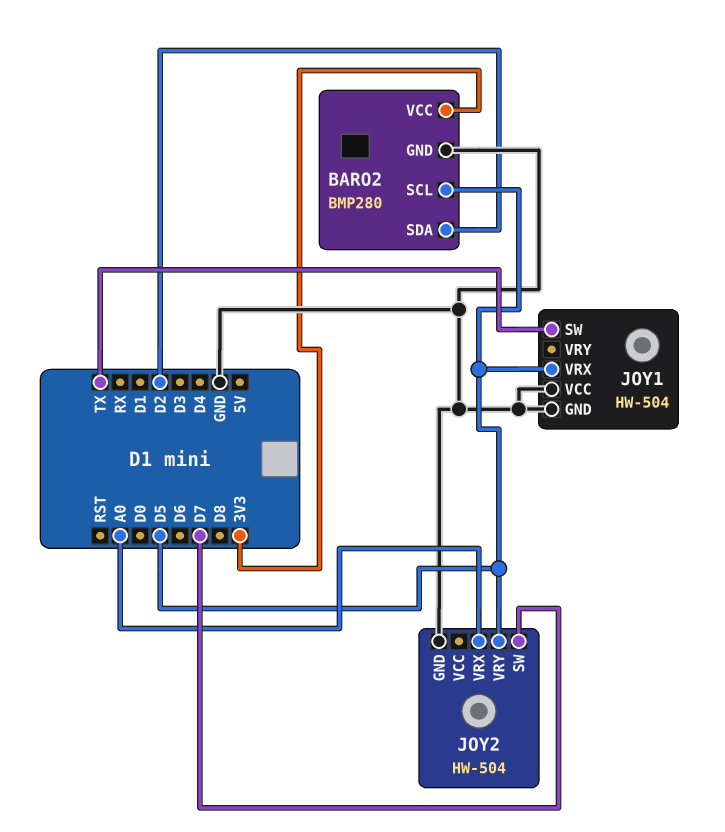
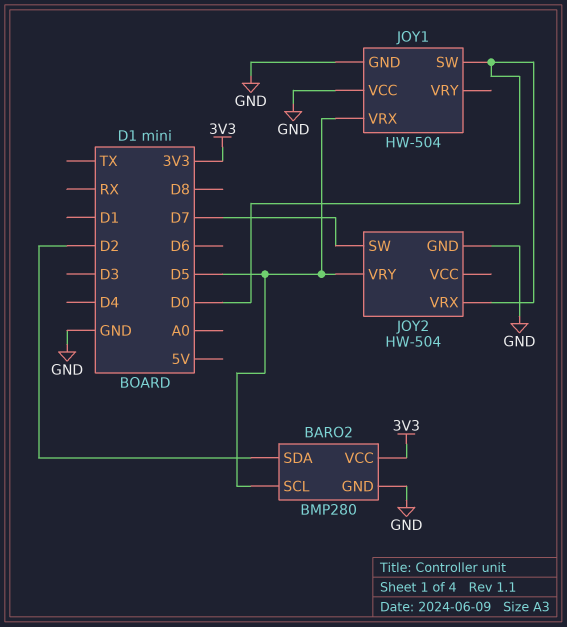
JOY1 pin SW: TX -> D0
JOY2 pin VRX: A0 -> D0

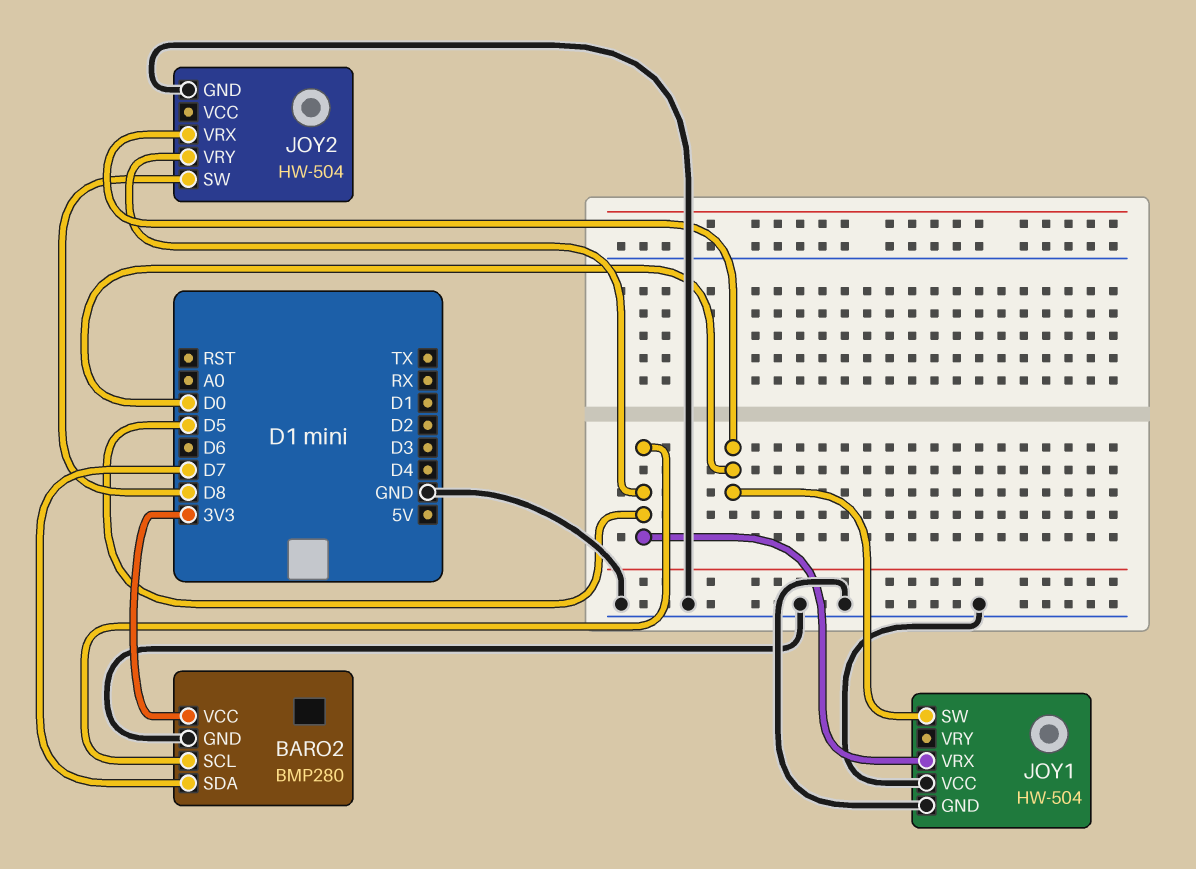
BARO2 pin SDA: D2 -> D7
JOY2 pin SW: D7 -> D8

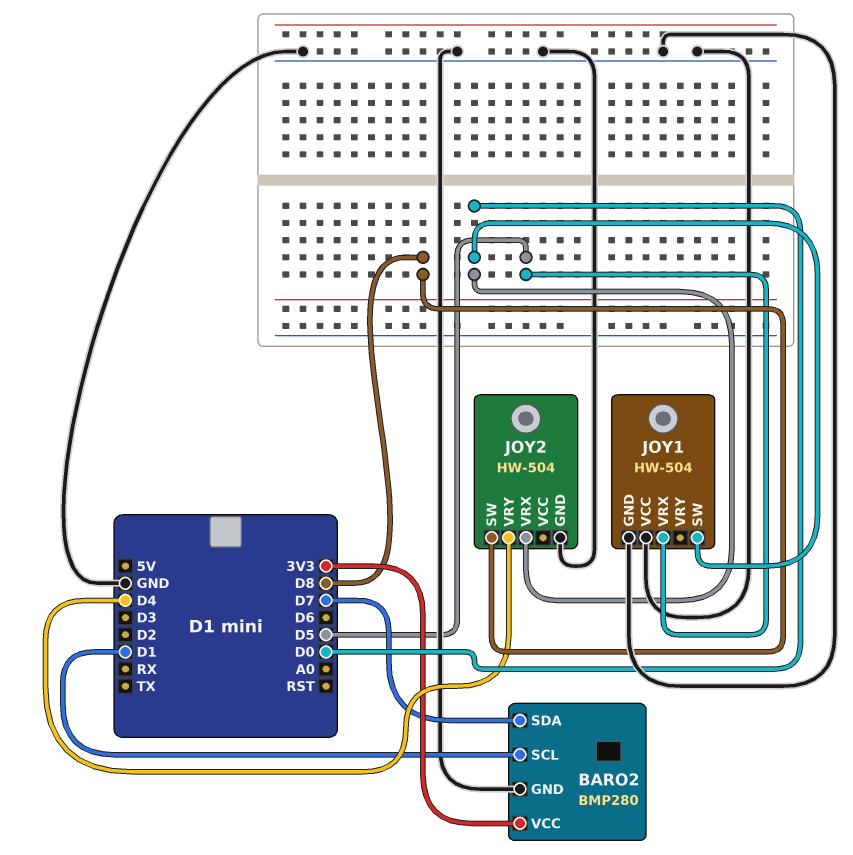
BARO2 pin SCL: D5 -> D1
JOY2 pin VRY: D5 -> D4

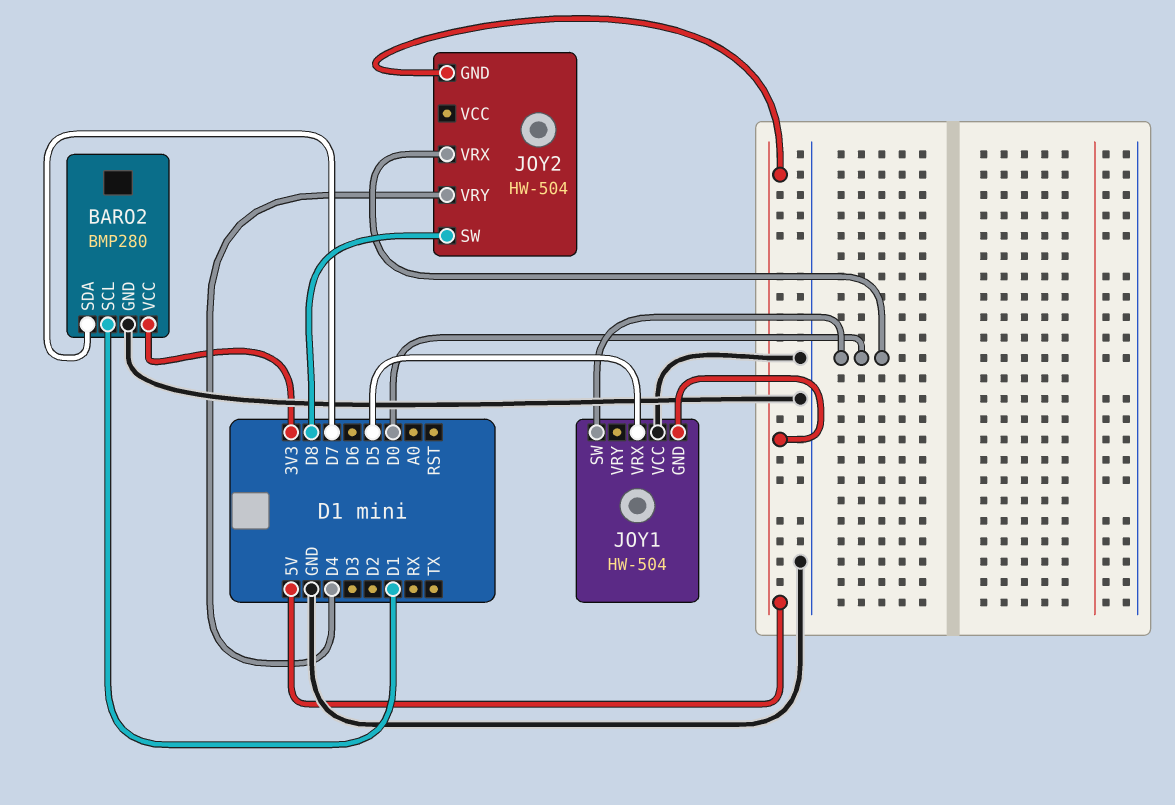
JOY1 pin GND: GND -> 5V
JOY2 pin GND: GND -> 5V

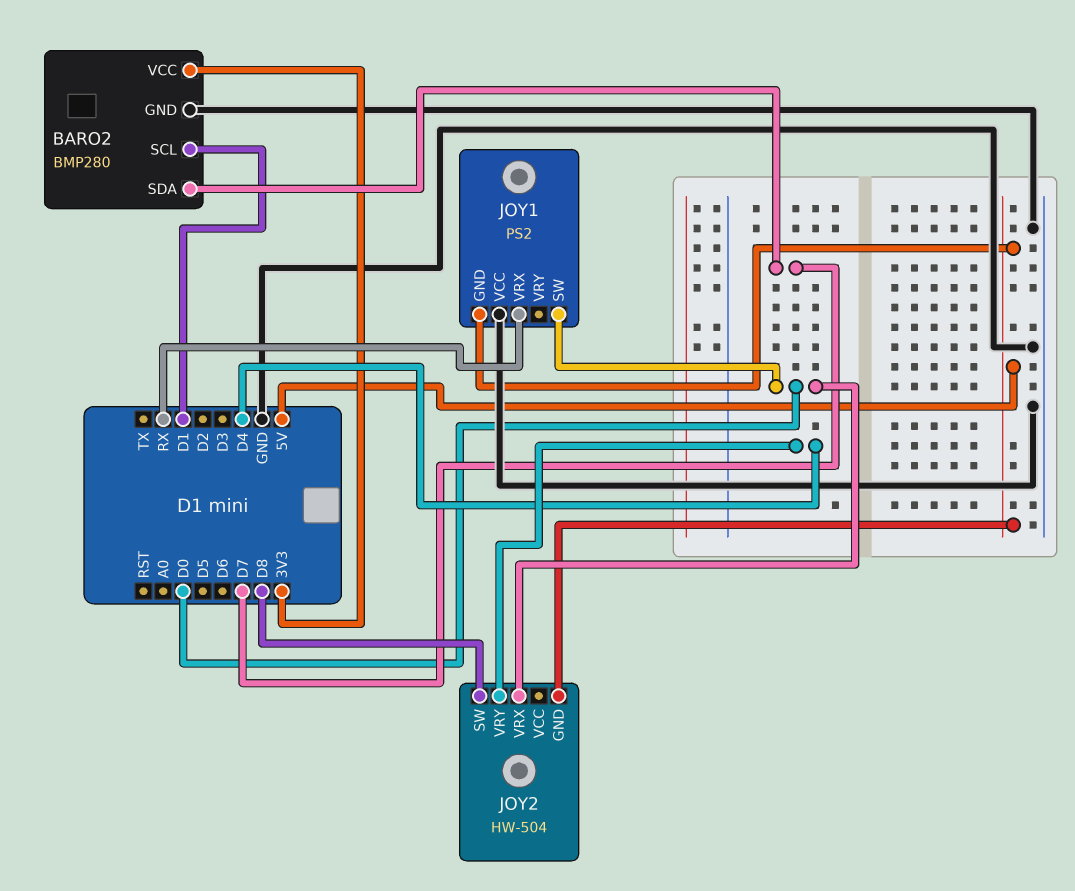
JOY1: HW-504 -> PS2
JOY1 pin VRX: D5 -> RX

